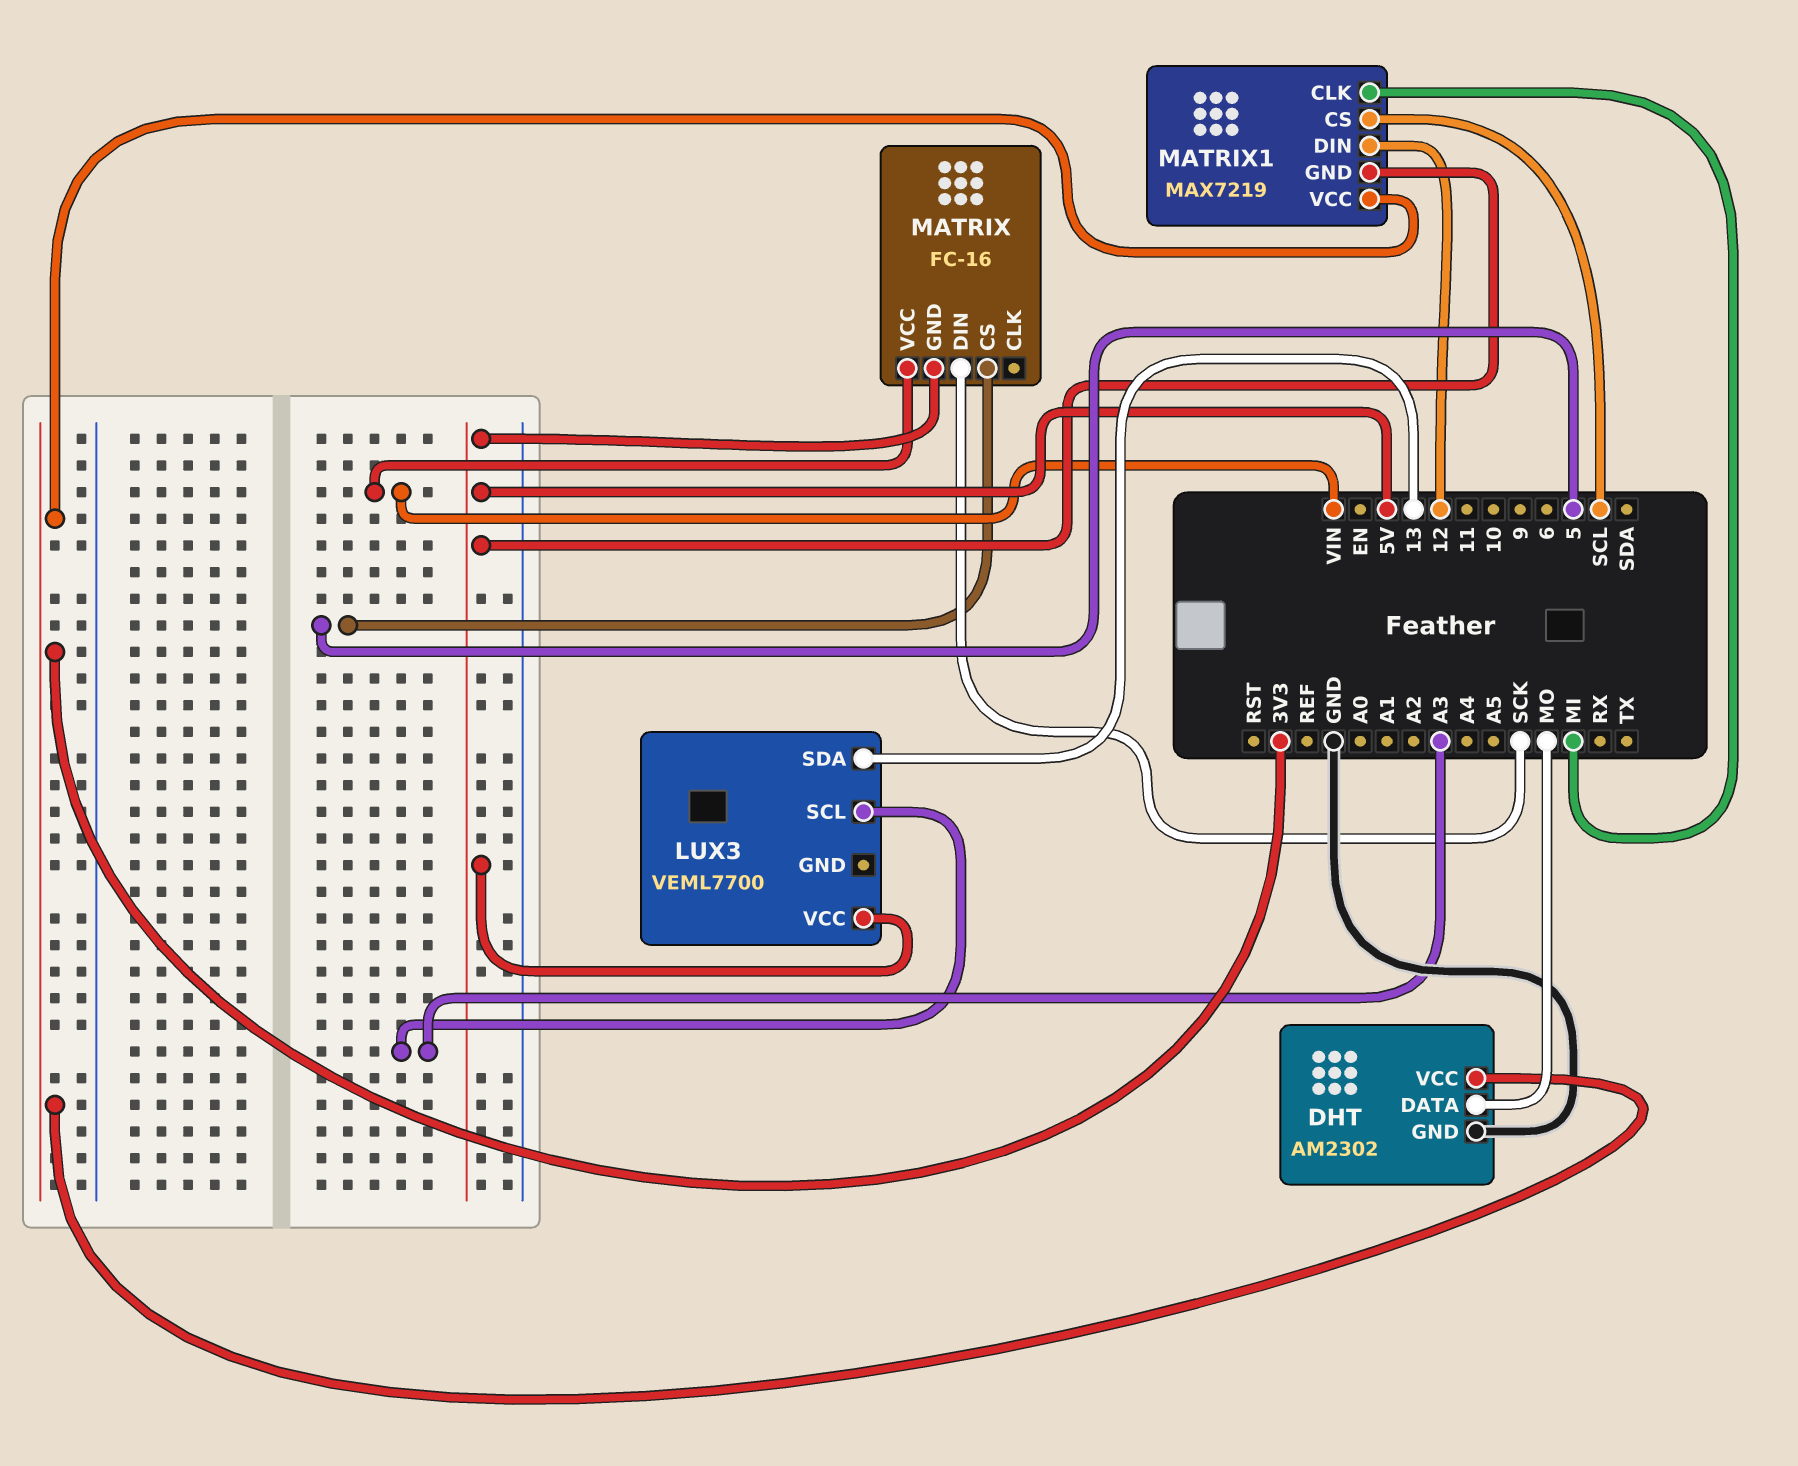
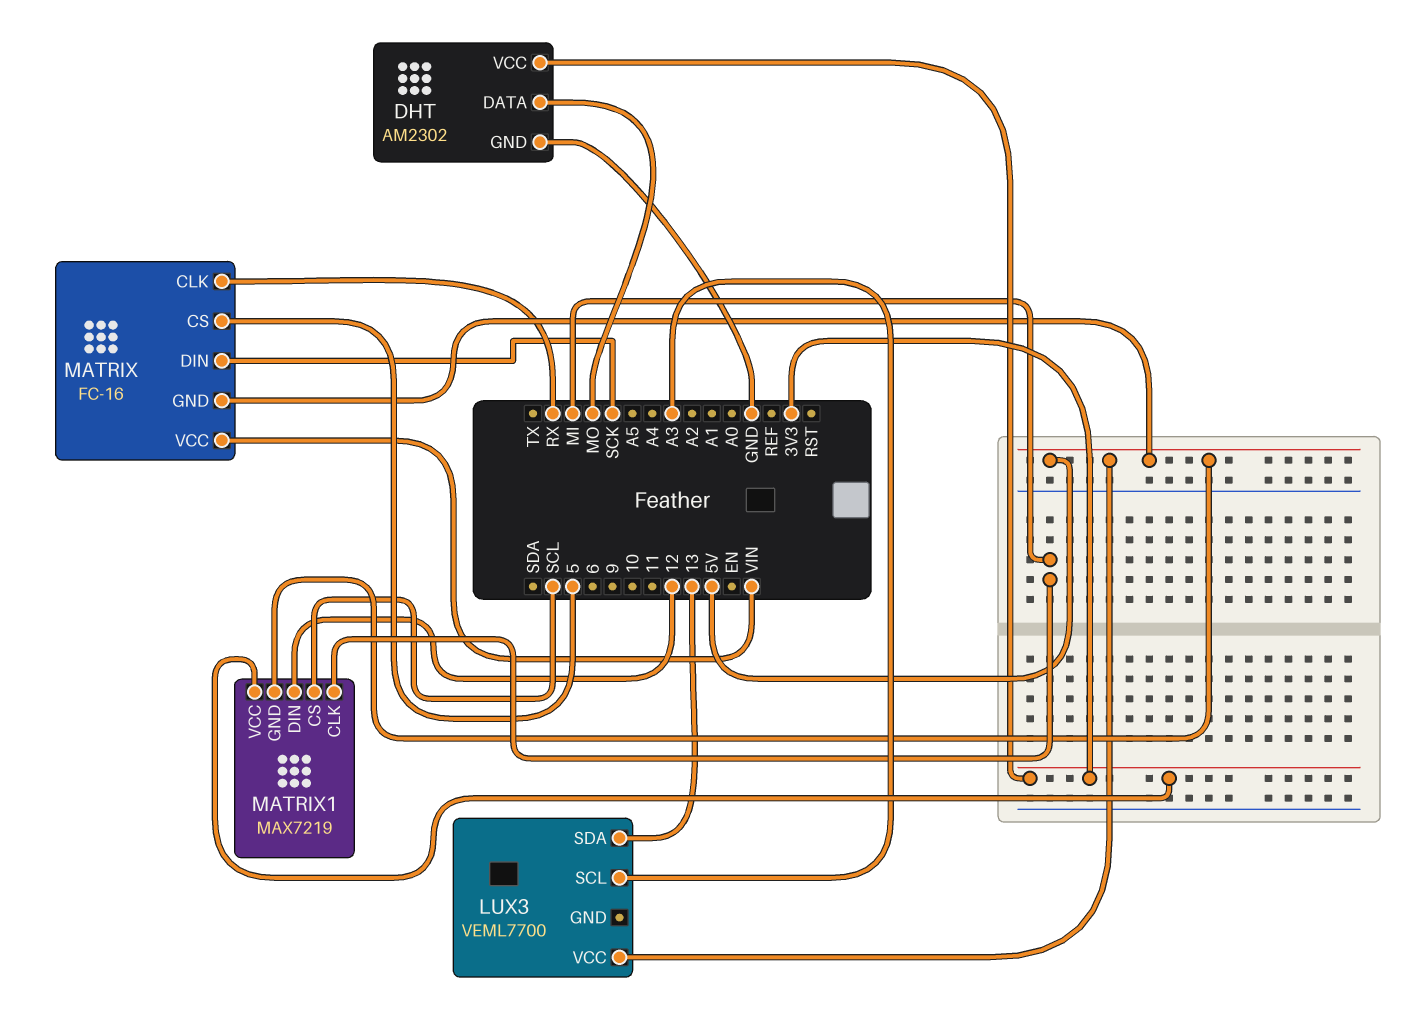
MATRIX pin CLK: none -> RX

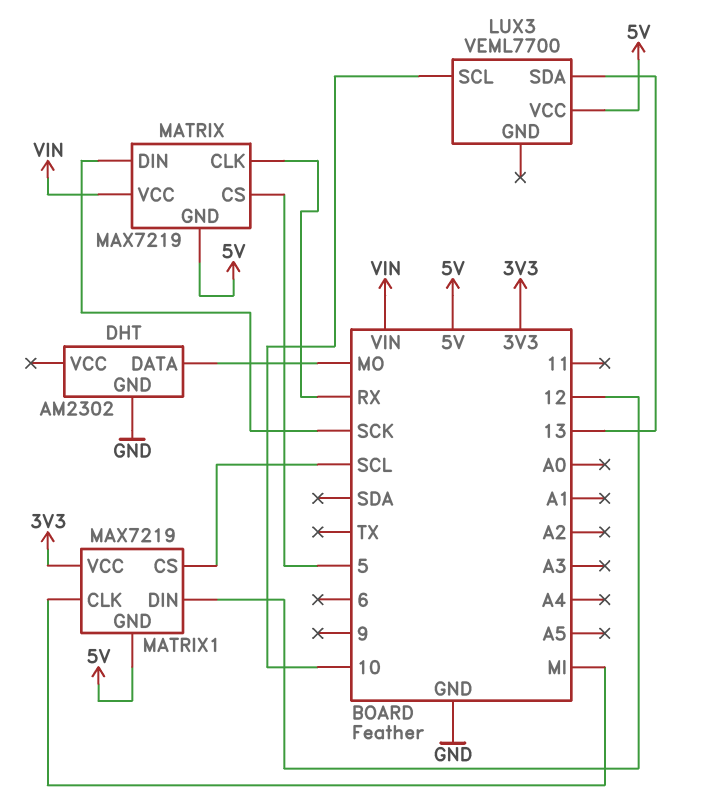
DHT pin VCC: 3V3 -> none
LUX3 pin SCL: A3 -> 10
MATRIX: FC-16 -> MAX7219

